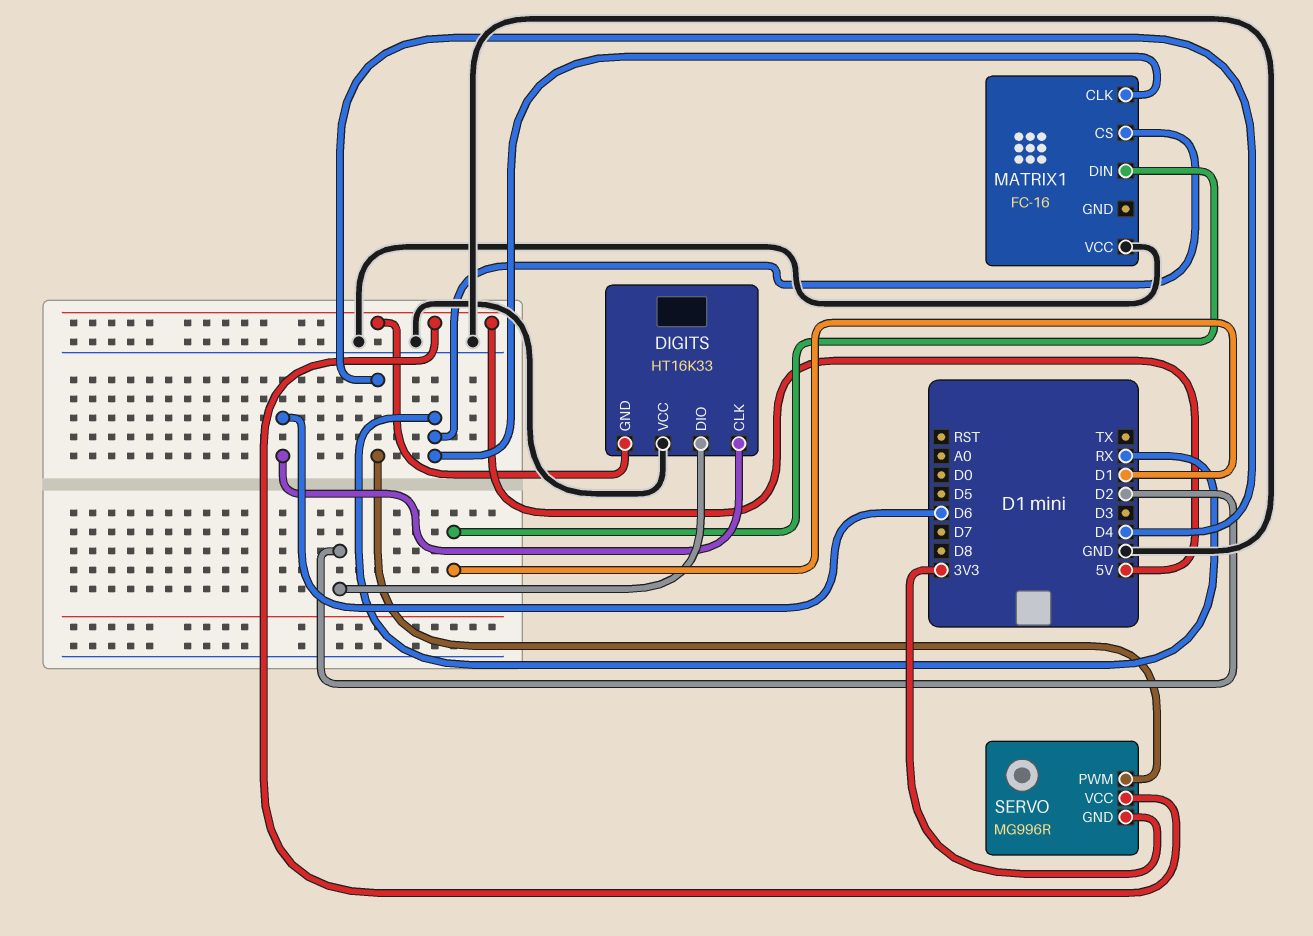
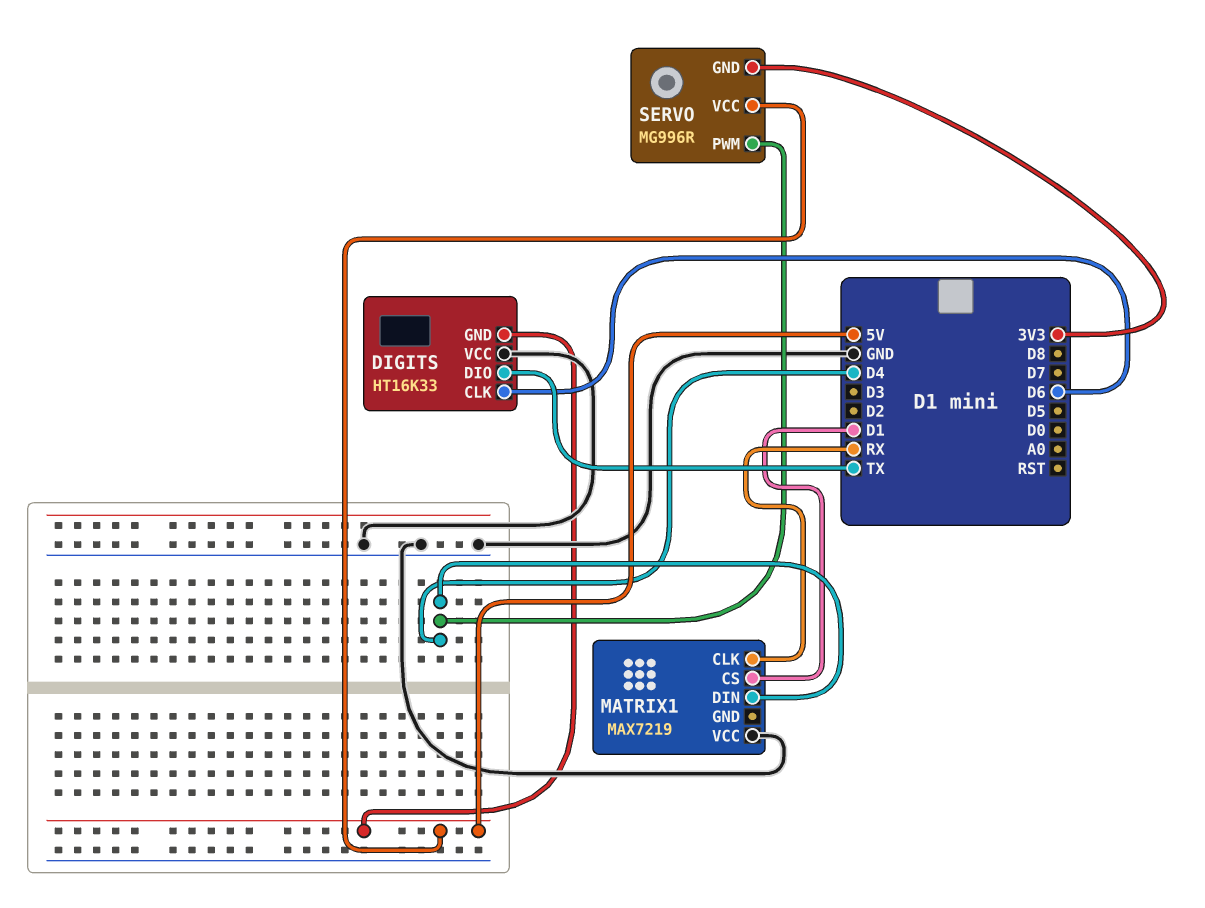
DIGITS pin DIO: D2 -> TX
MATRIX1: FC-16 -> MAX7219
MATRIX1 pin CS: RX -> D1
MATRIX1 pin DIN: D1 -> D4

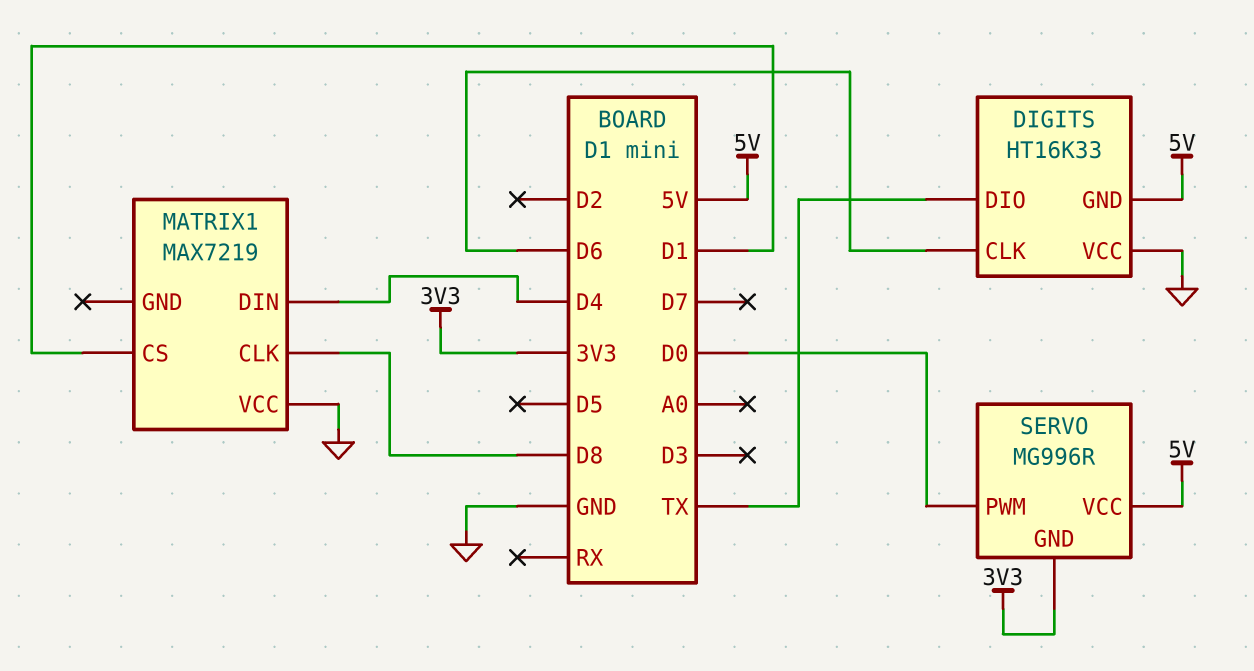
MATRIX1 pin CLK: RX -> D8
SERVO pin PWM: D4 -> D0

